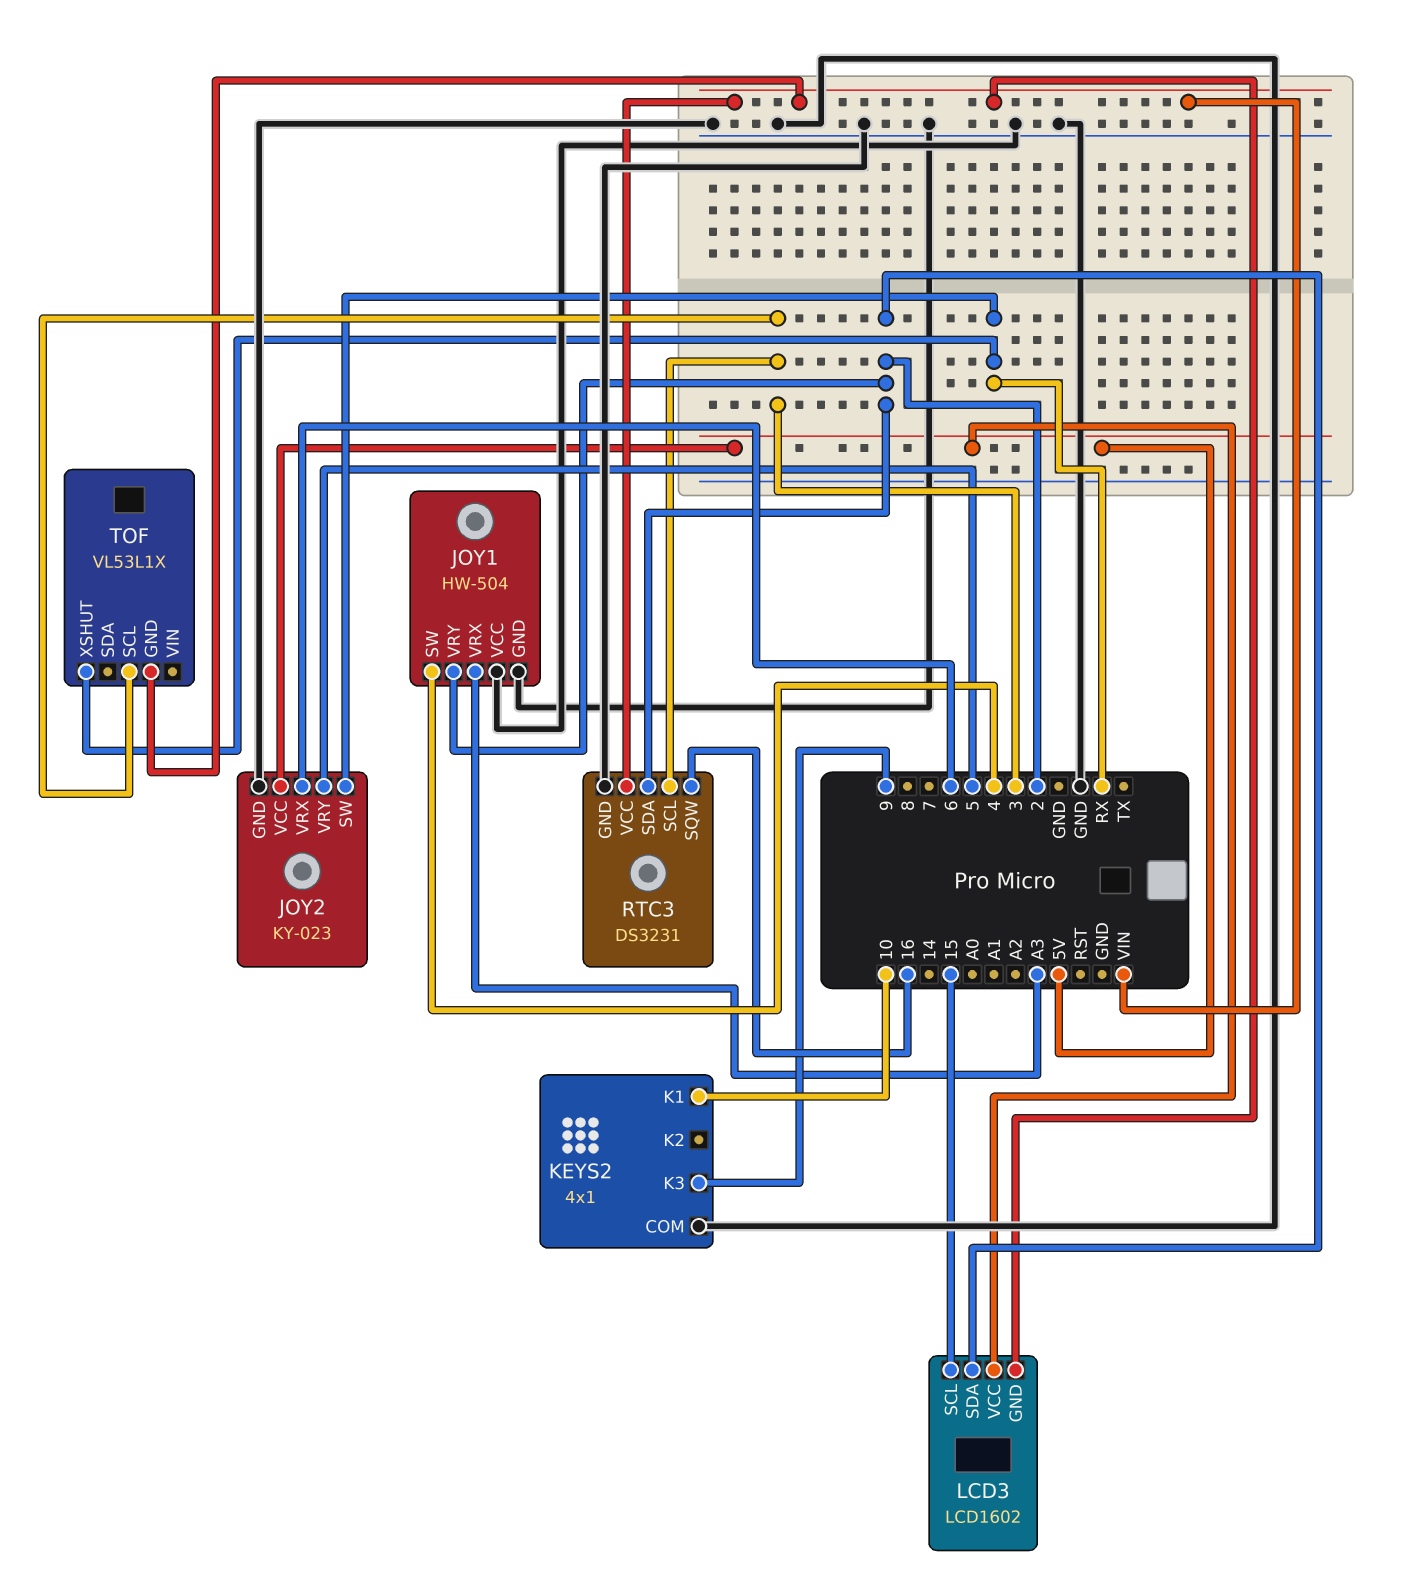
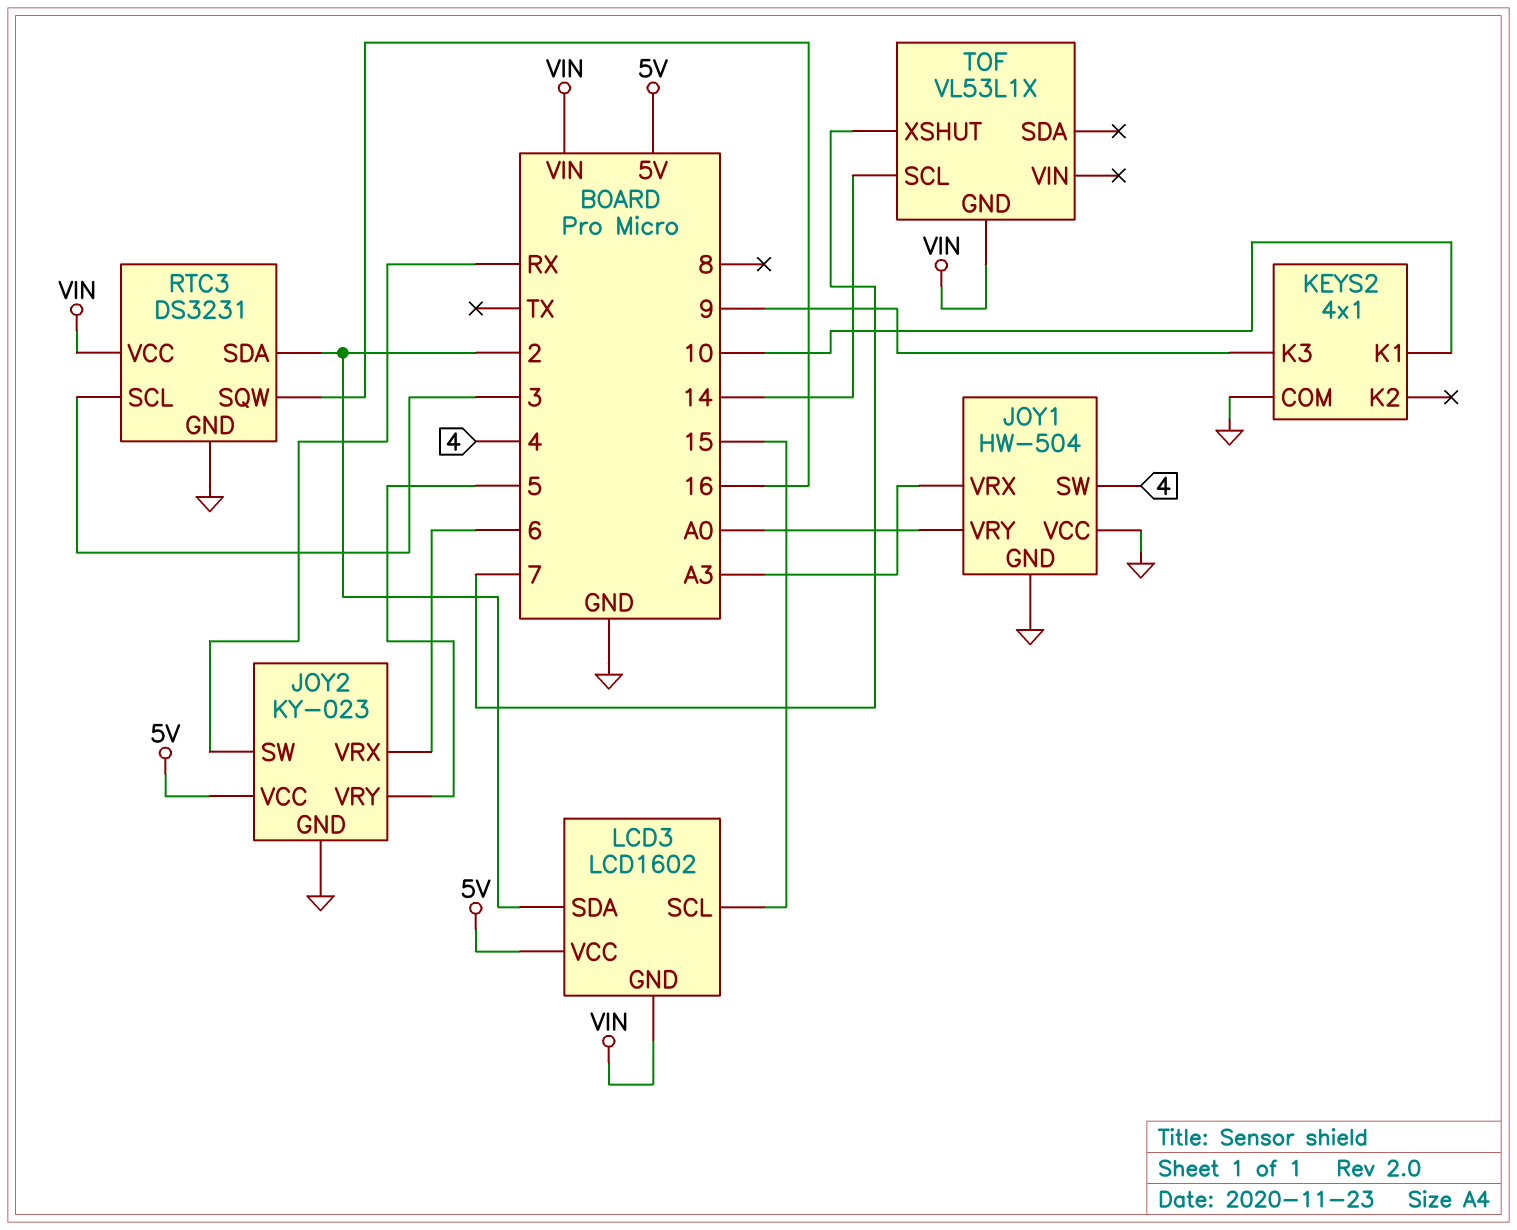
JOY1 pin VRY: 2 -> A0
TOF pin SCL: 3 -> 14
TOF pin XSHUT: RX -> 7

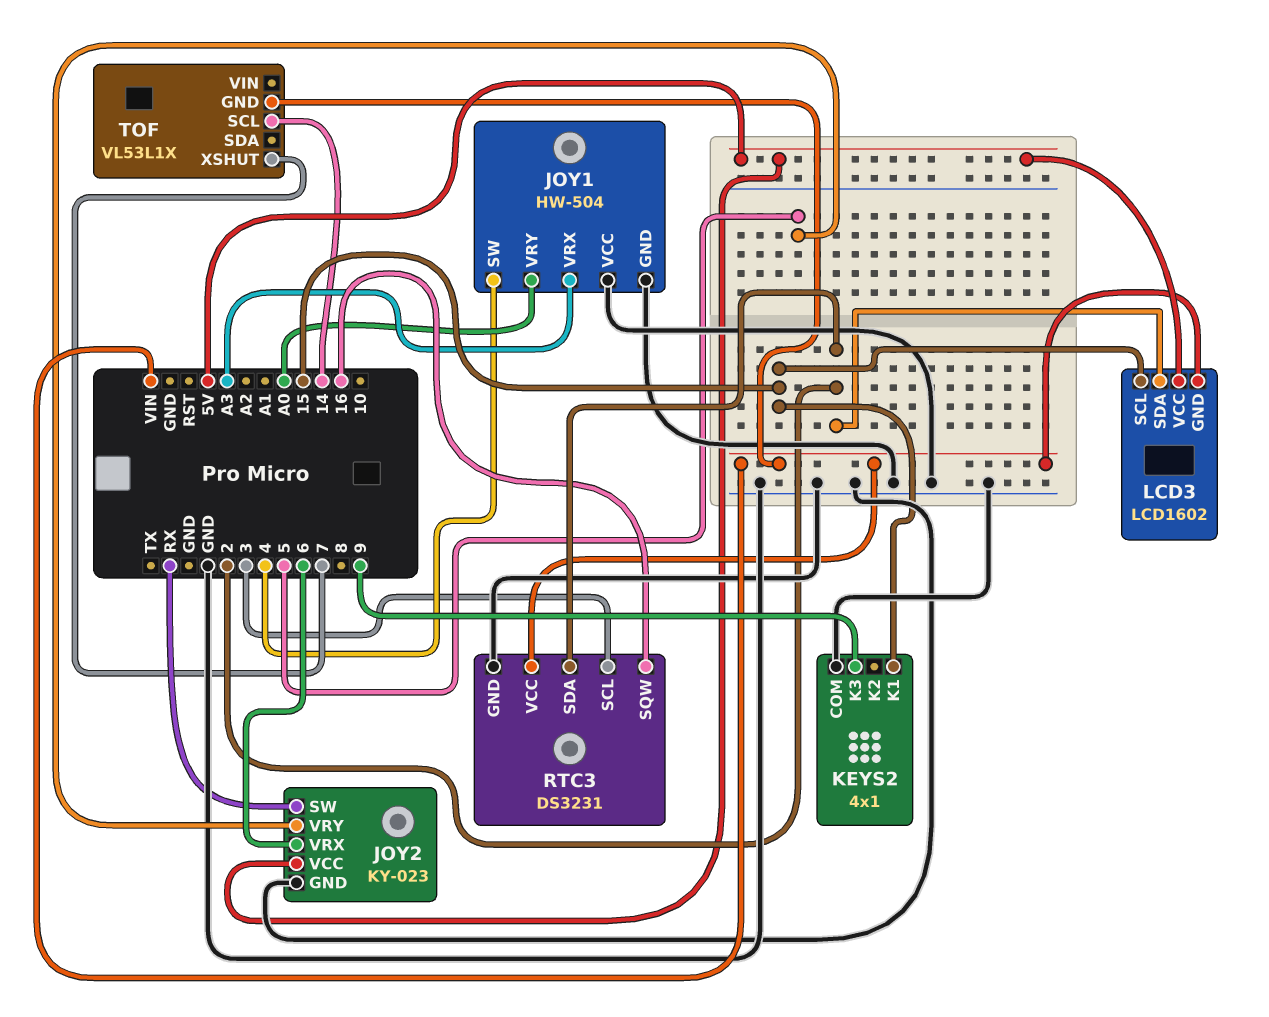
KEYS2 pin K1: 10 -> 15

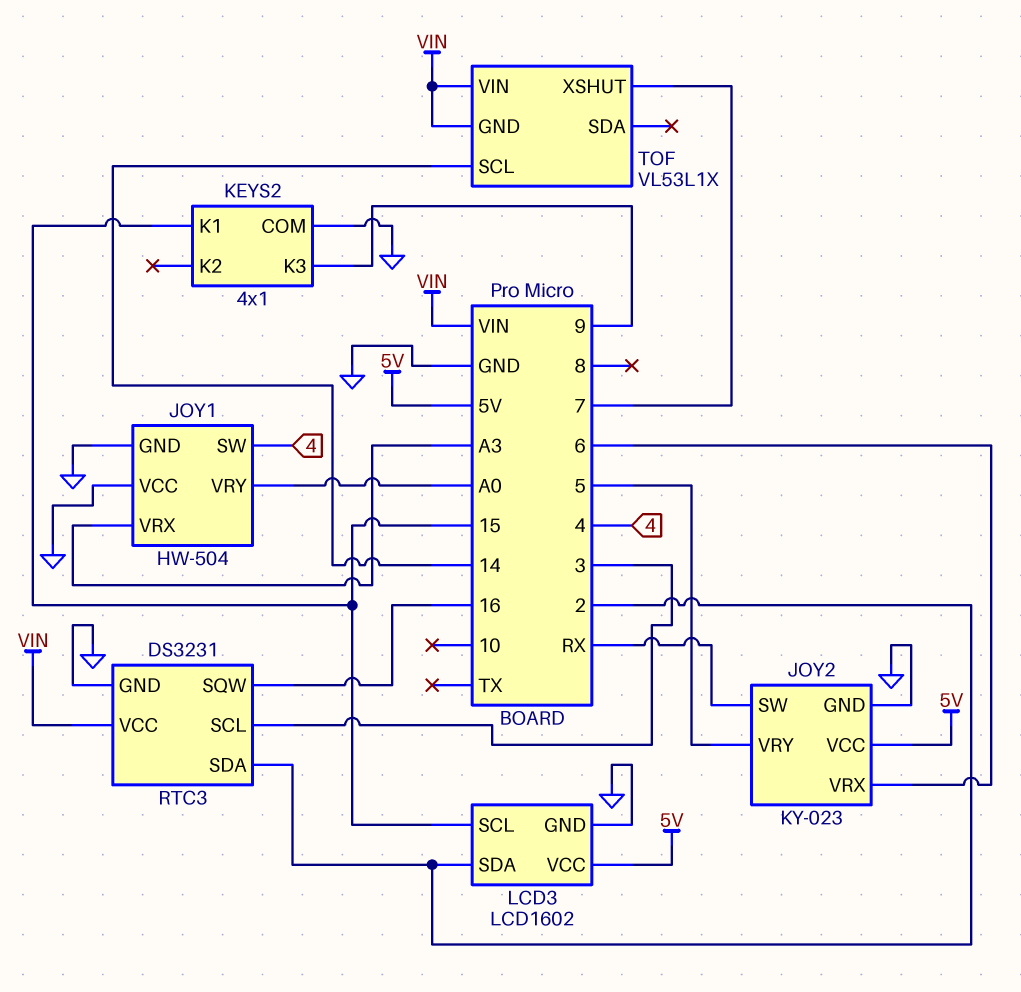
LCD3 pin GND: VIN -> GND
TOF pin VIN: none -> VIN

